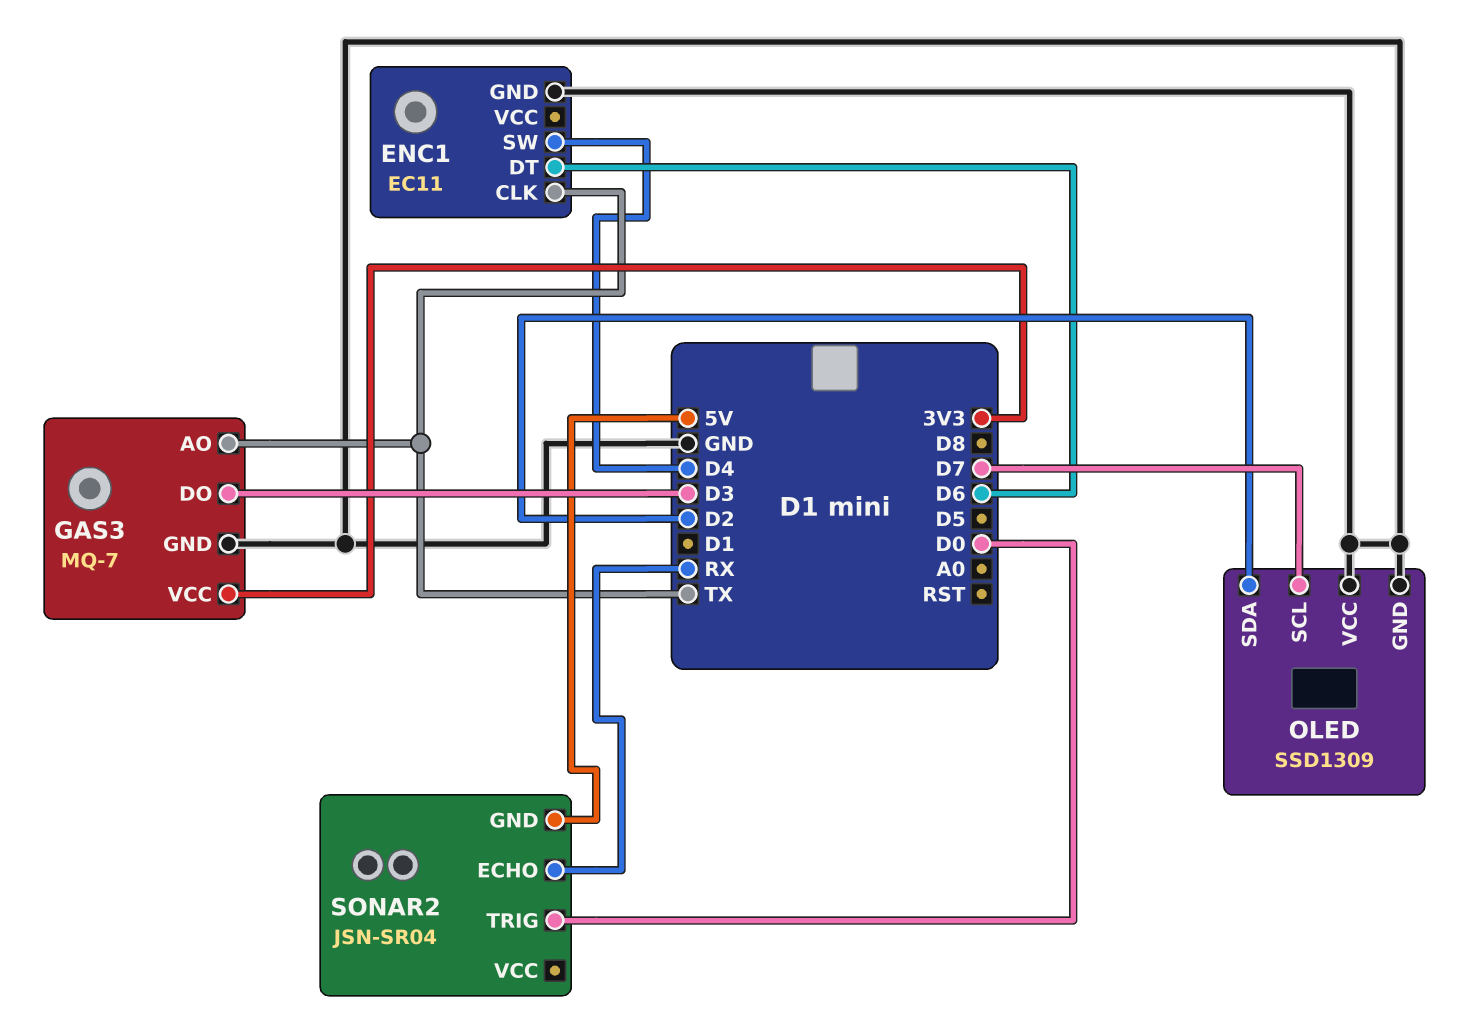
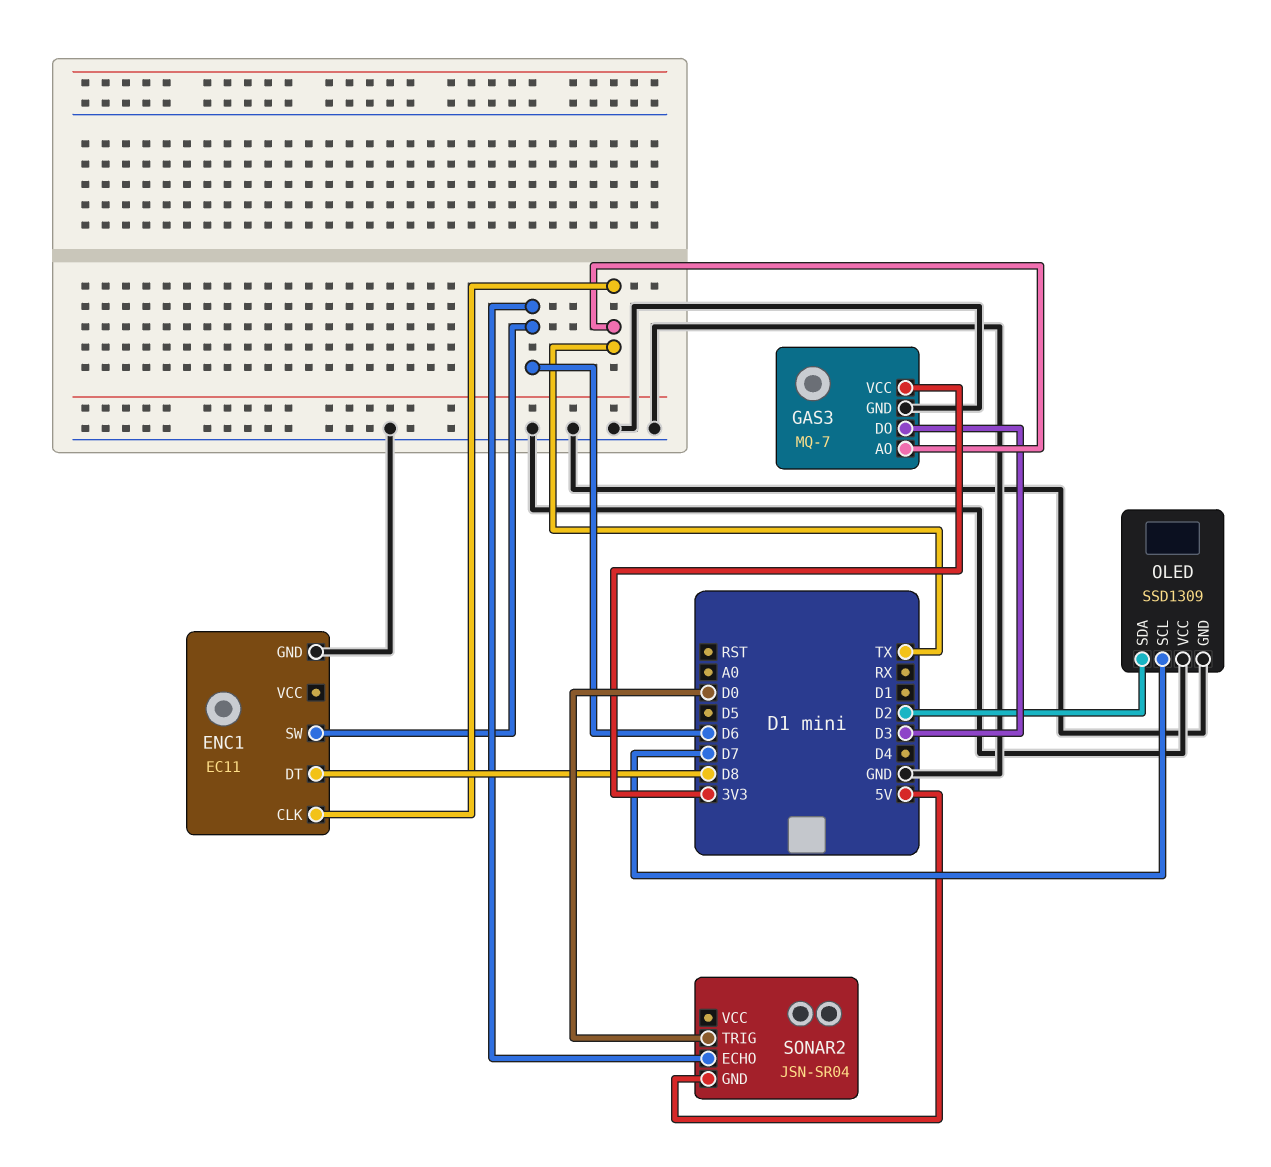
ENC1 pin DT: D6 -> D8
ENC1 pin SW: D4 -> D6
SONAR2 pin ECHO: RX -> D6

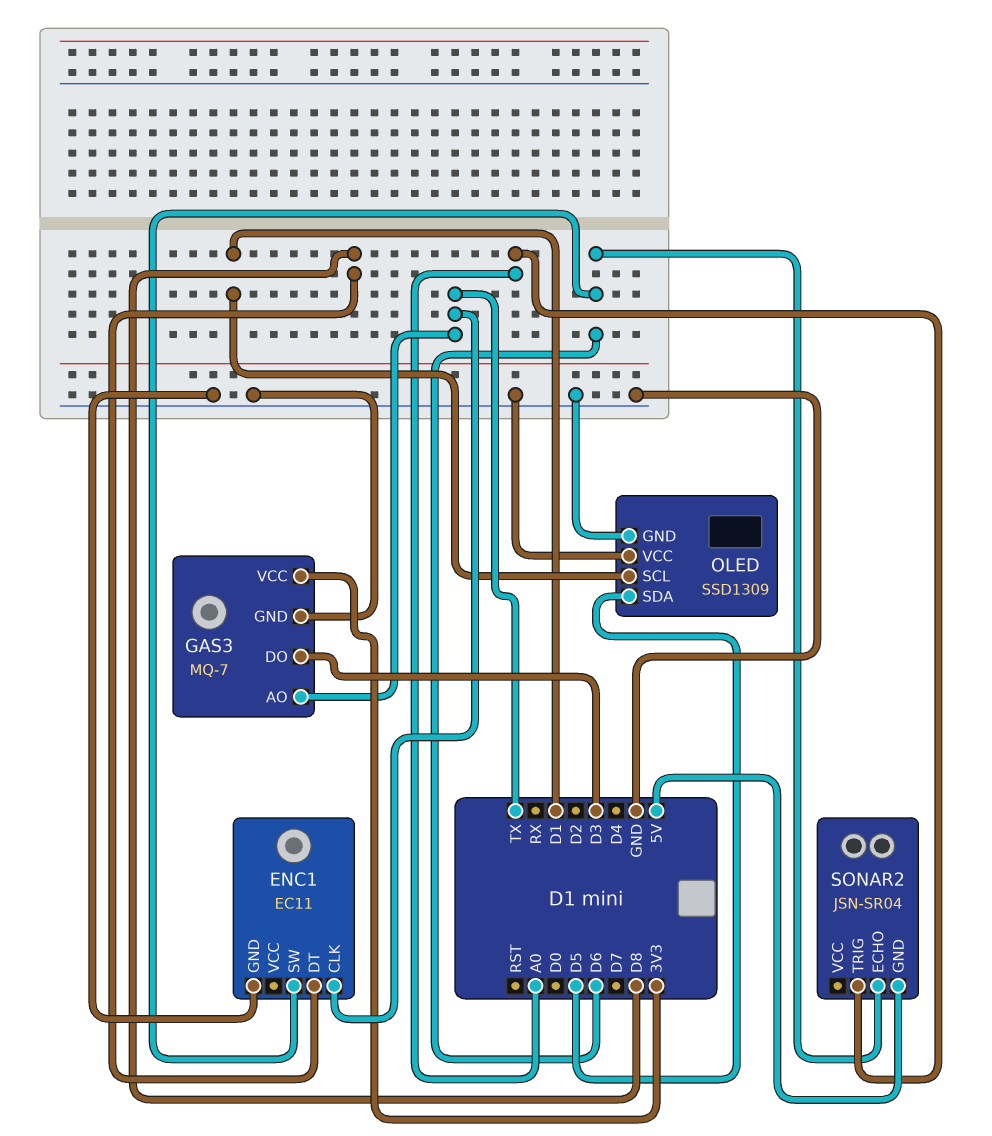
OLED pin SCL: D7 -> D1
OLED pin SDA: D2 -> D5
SONAR2 pin TRIG: D0 -> A0

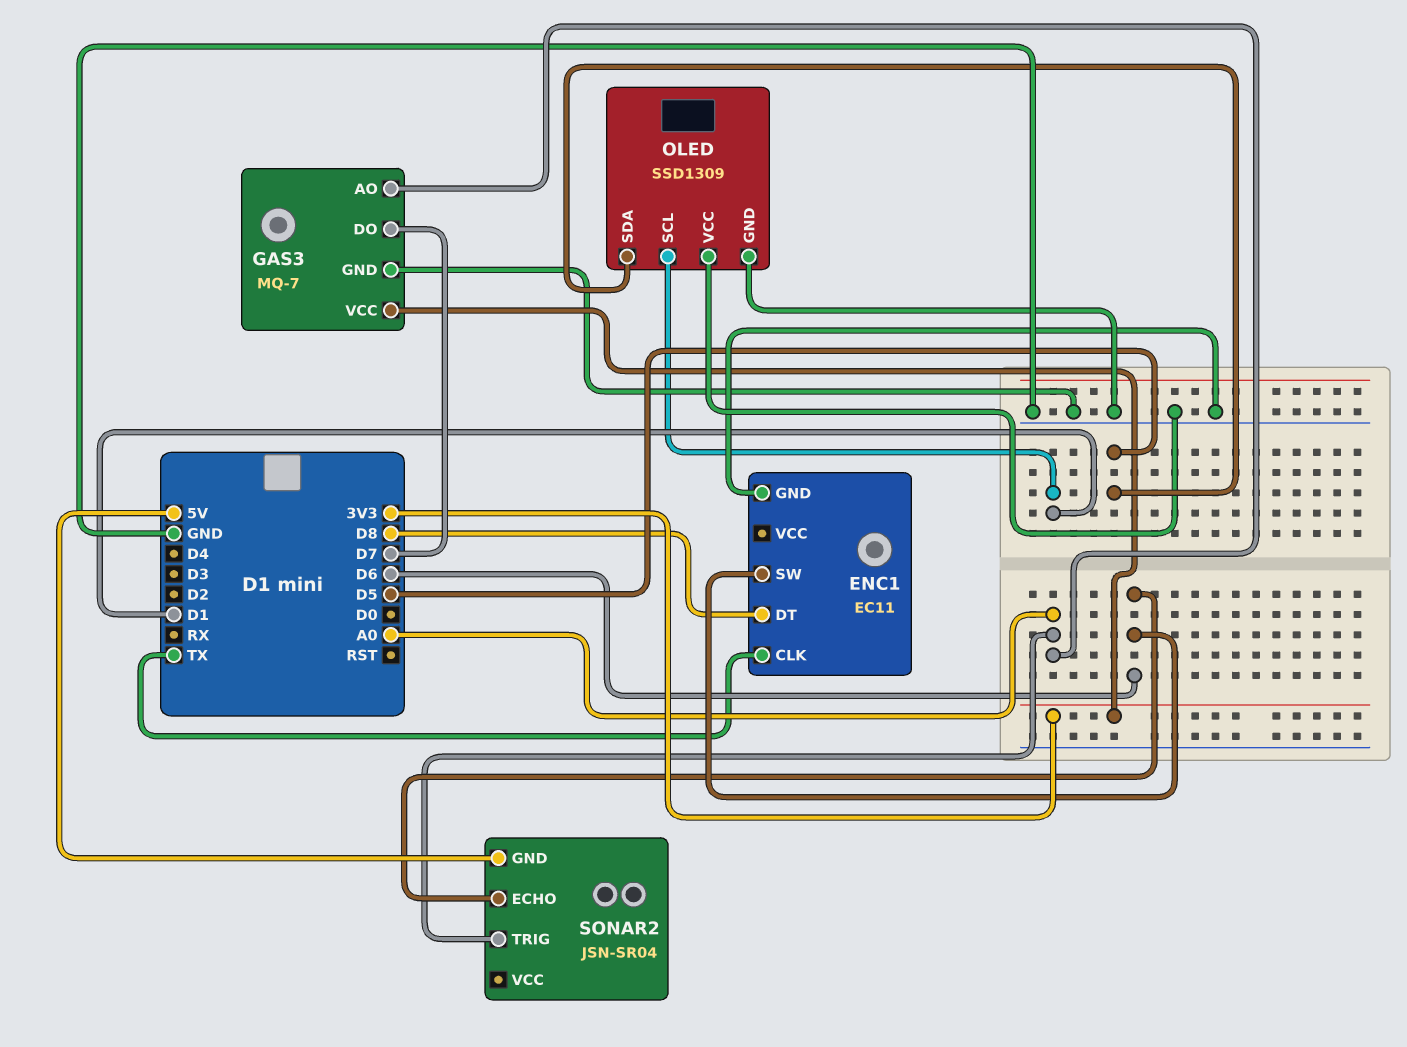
GAS3 pin AO: TX -> A0
GAS3 pin DO: D3 -> D7

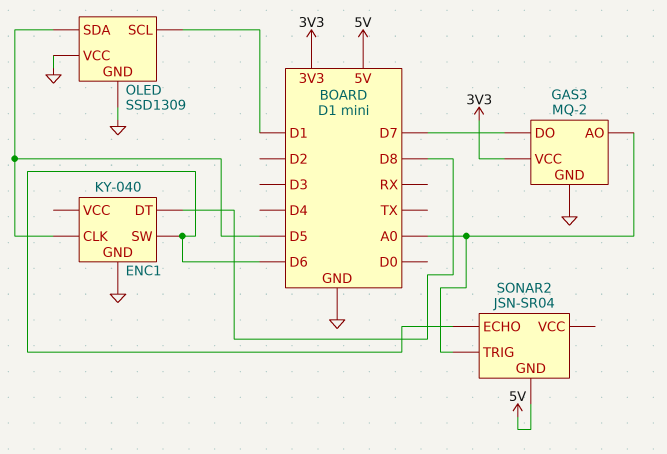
ENC1: EC11 -> KY-040
ENC1 pin CLK: TX -> D5
GAS3: MQ-7 -> MQ-2

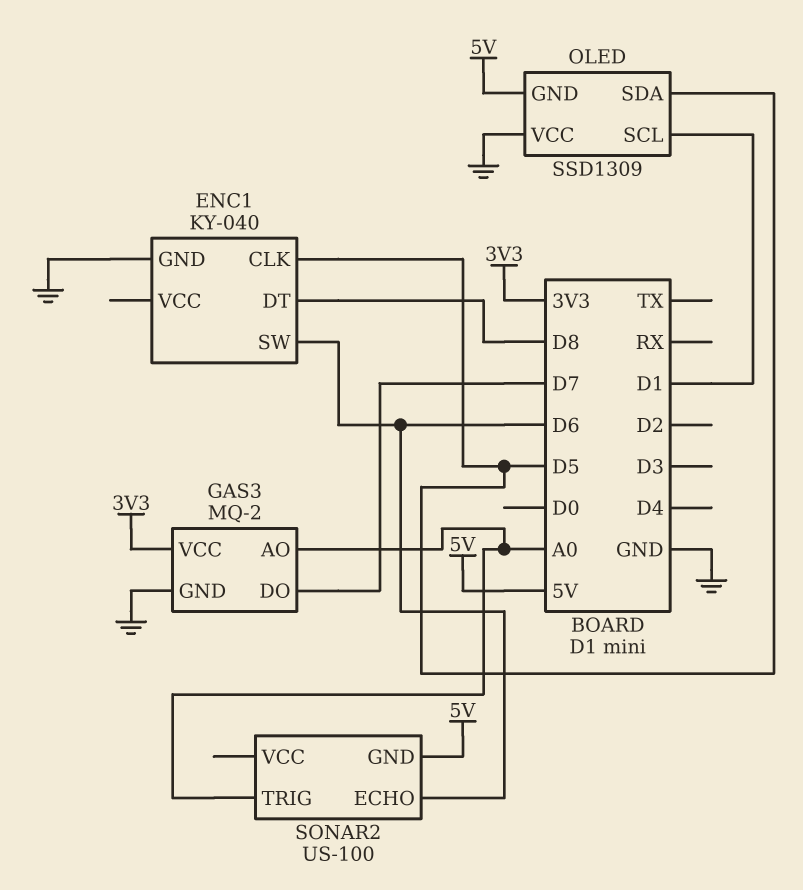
OLED pin GND: GND -> 5V
SONAR2: JSN-SR04 -> US-100

